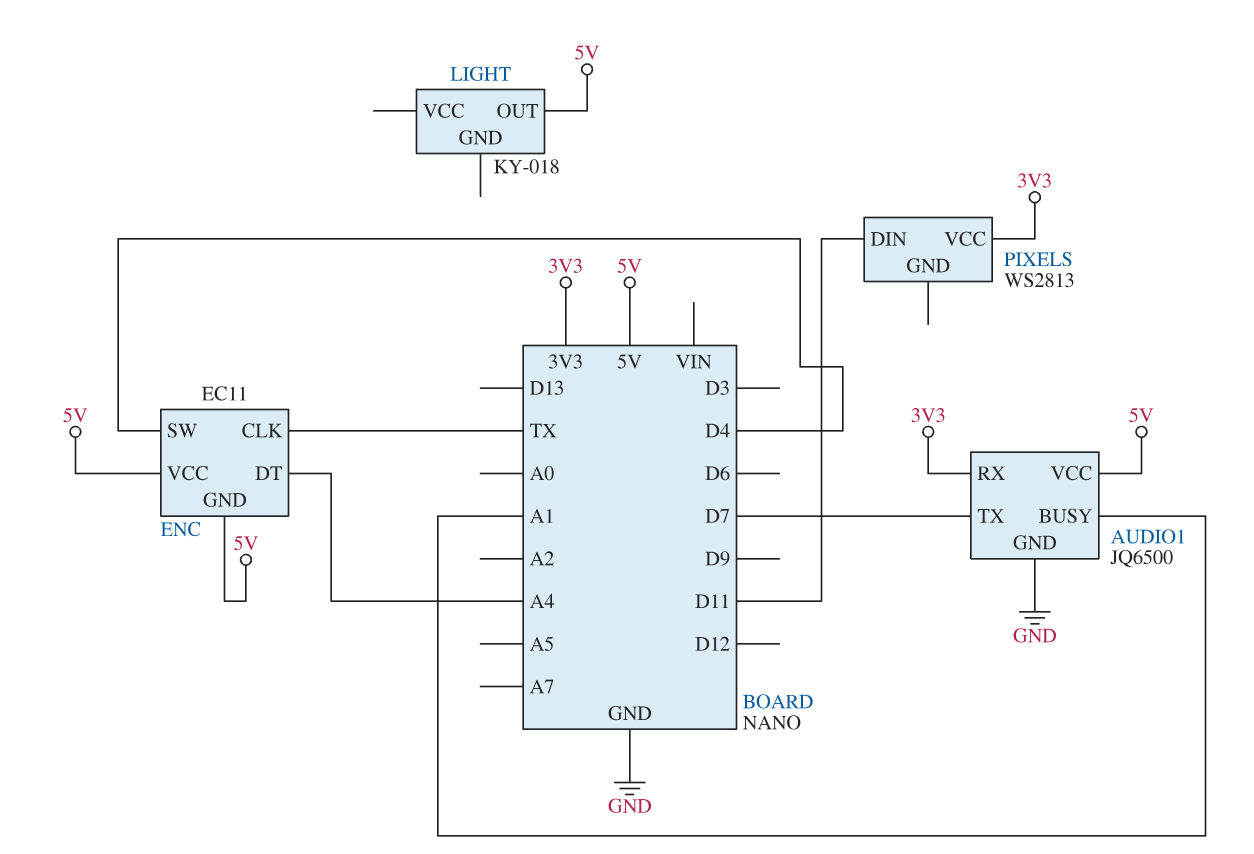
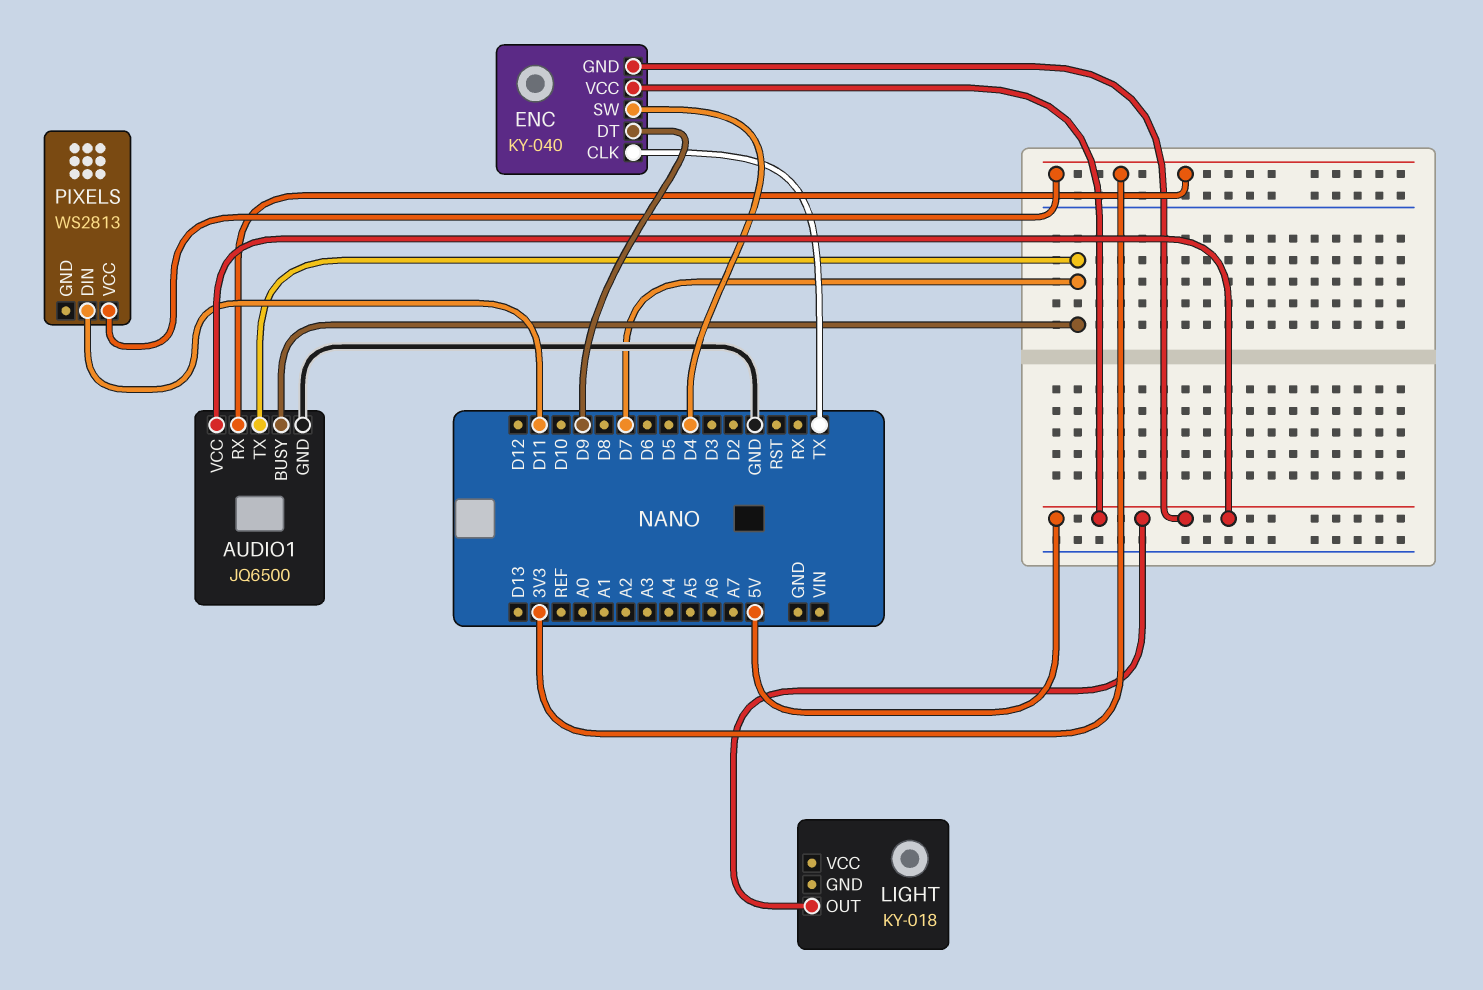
AUDIO1 pin BUSY: A1 -> D7
ENC: EC11 -> KY-040
ENC pin DT: A4 -> D9

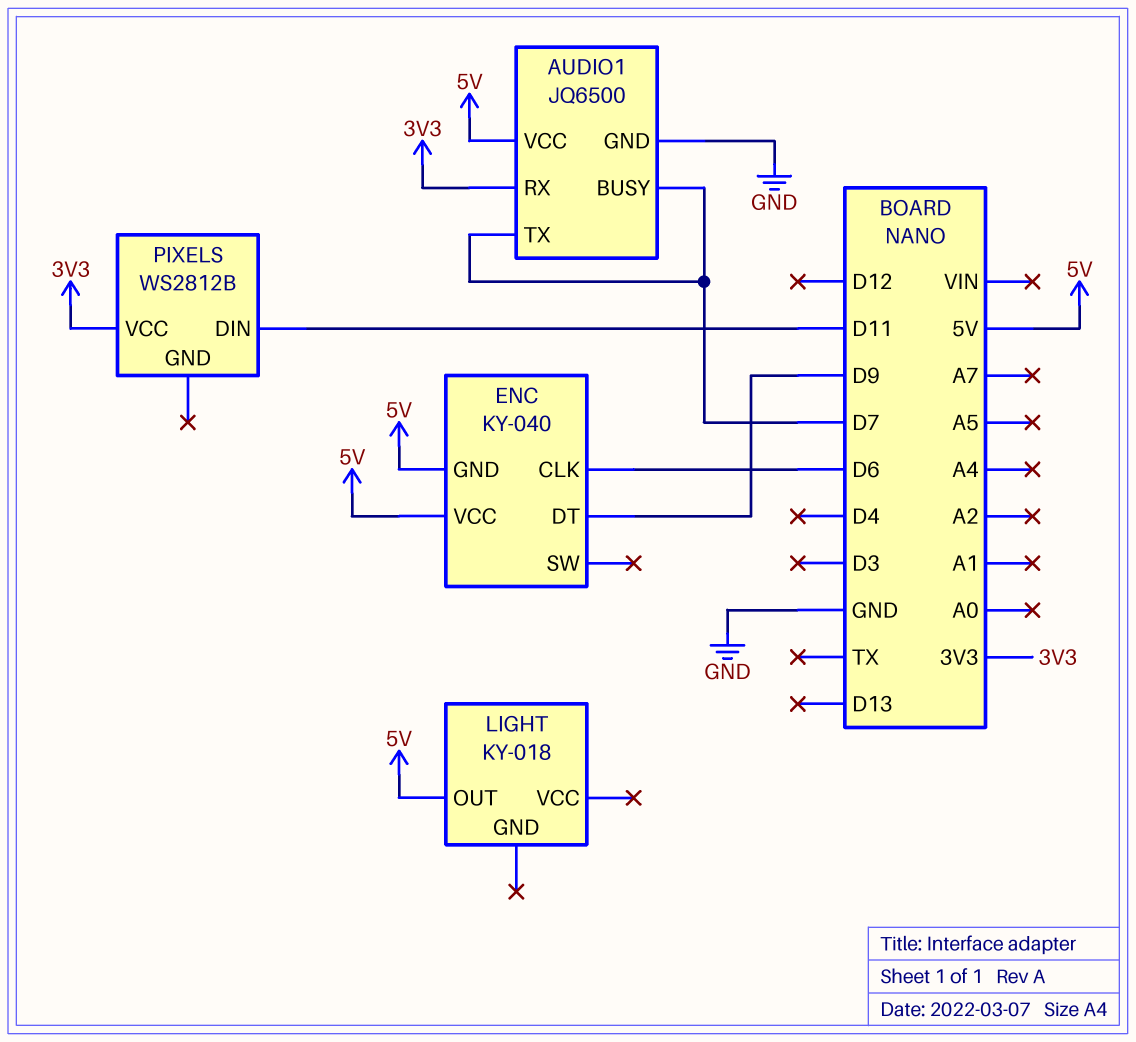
ENC pin CLK: TX -> D6
ENC pin SW: D4 -> none
PIXELS: WS2813 -> WS2812B

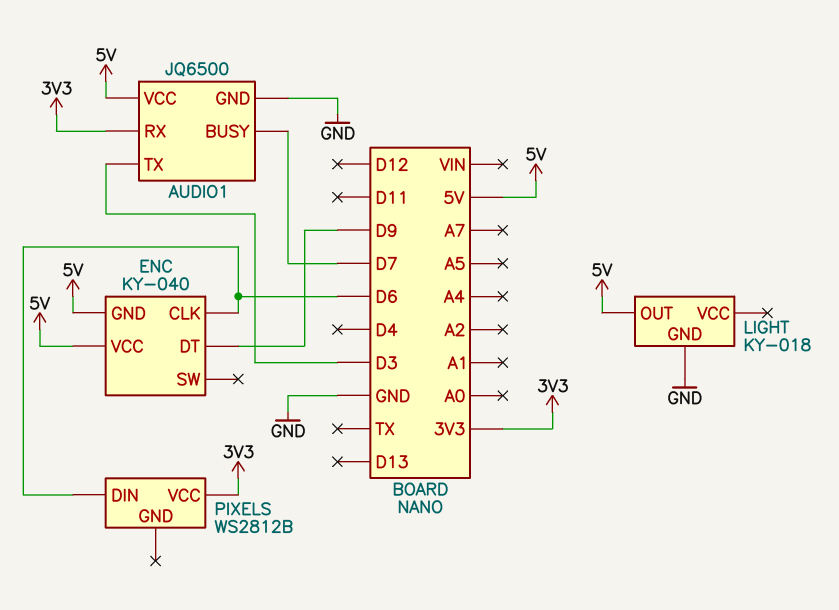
AUDIO1 pin TX: D7 -> D3
LIGHT pin GND: none -> GND
PIXELS pin DIN: D11 -> D6

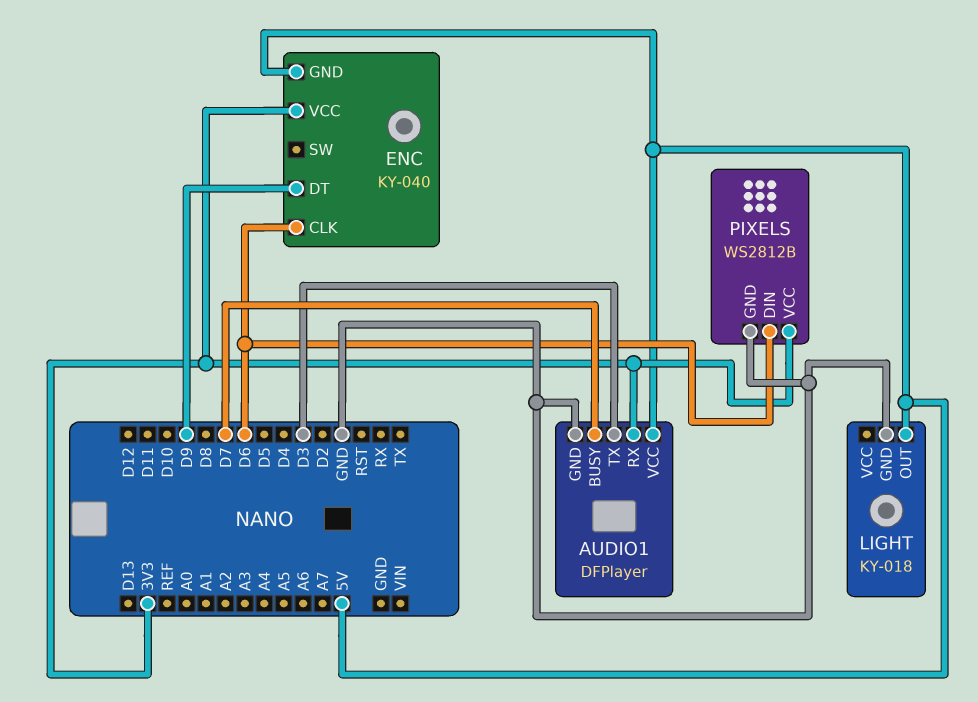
AUDIO1: JQ6500 -> DFPlayer
ENC pin VCC: 5V -> 3V3
PIXELS pin GND: none -> GND

